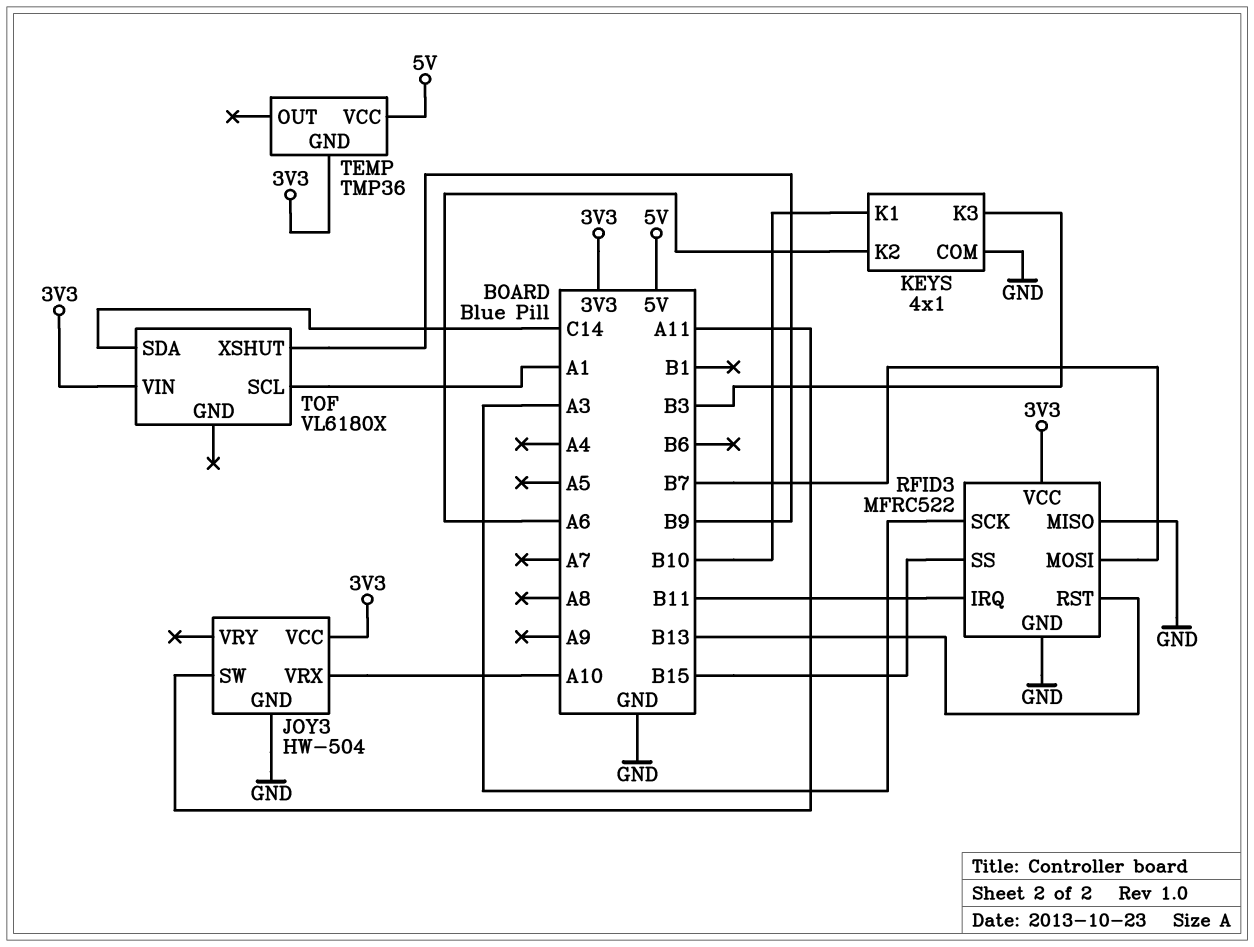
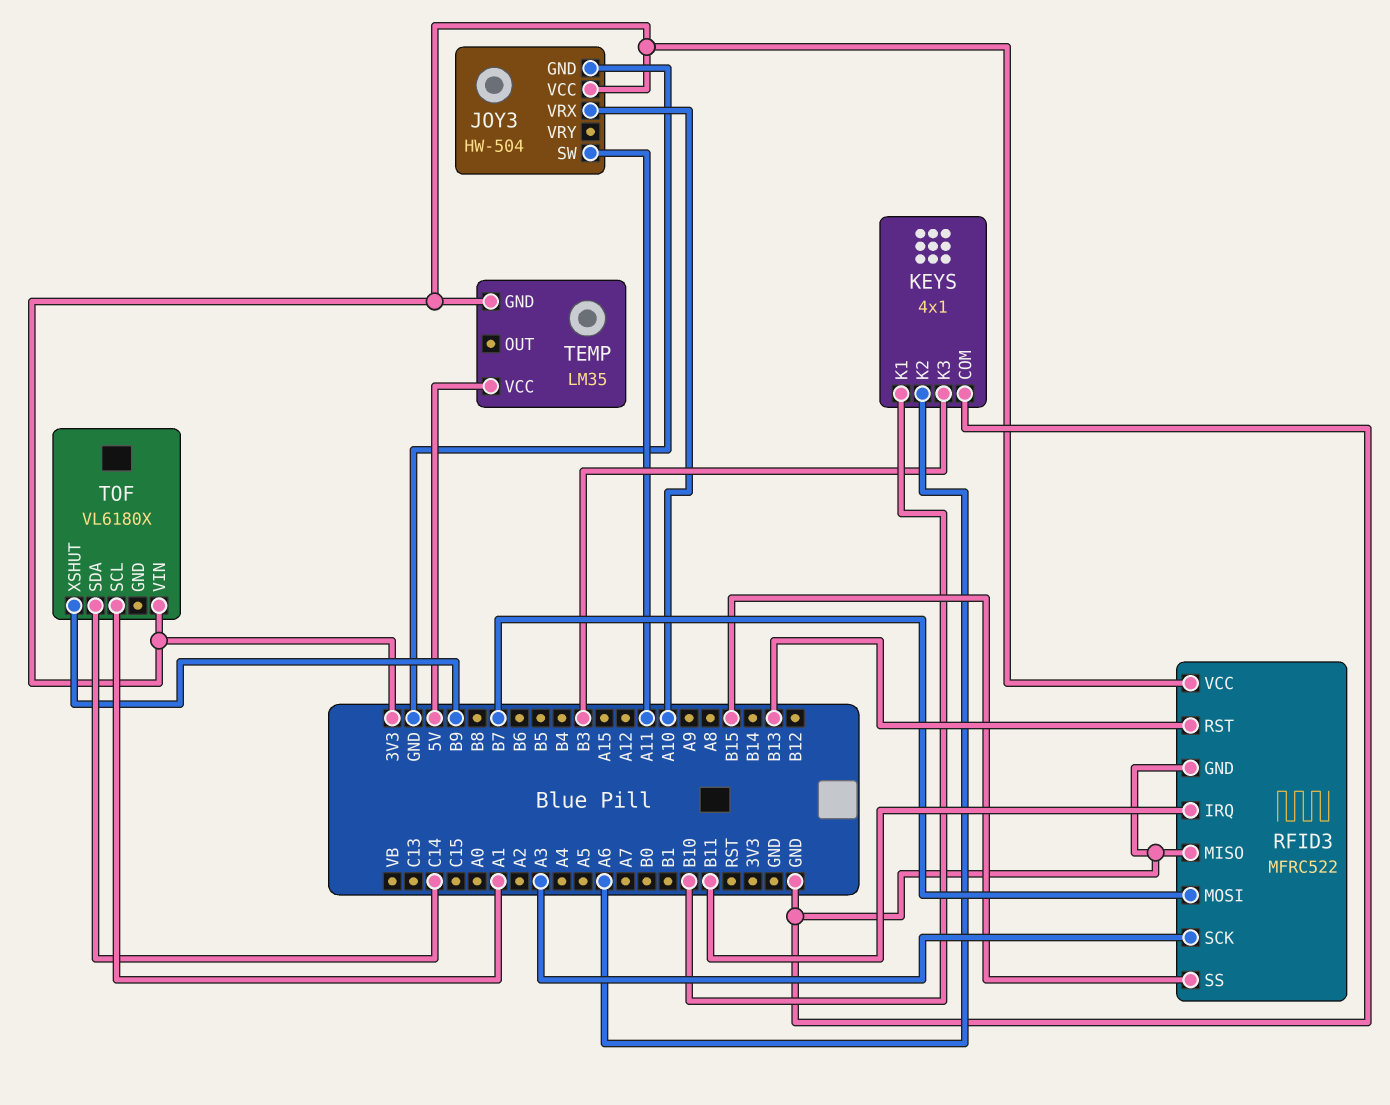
TEMP: TMP36 -> LM35

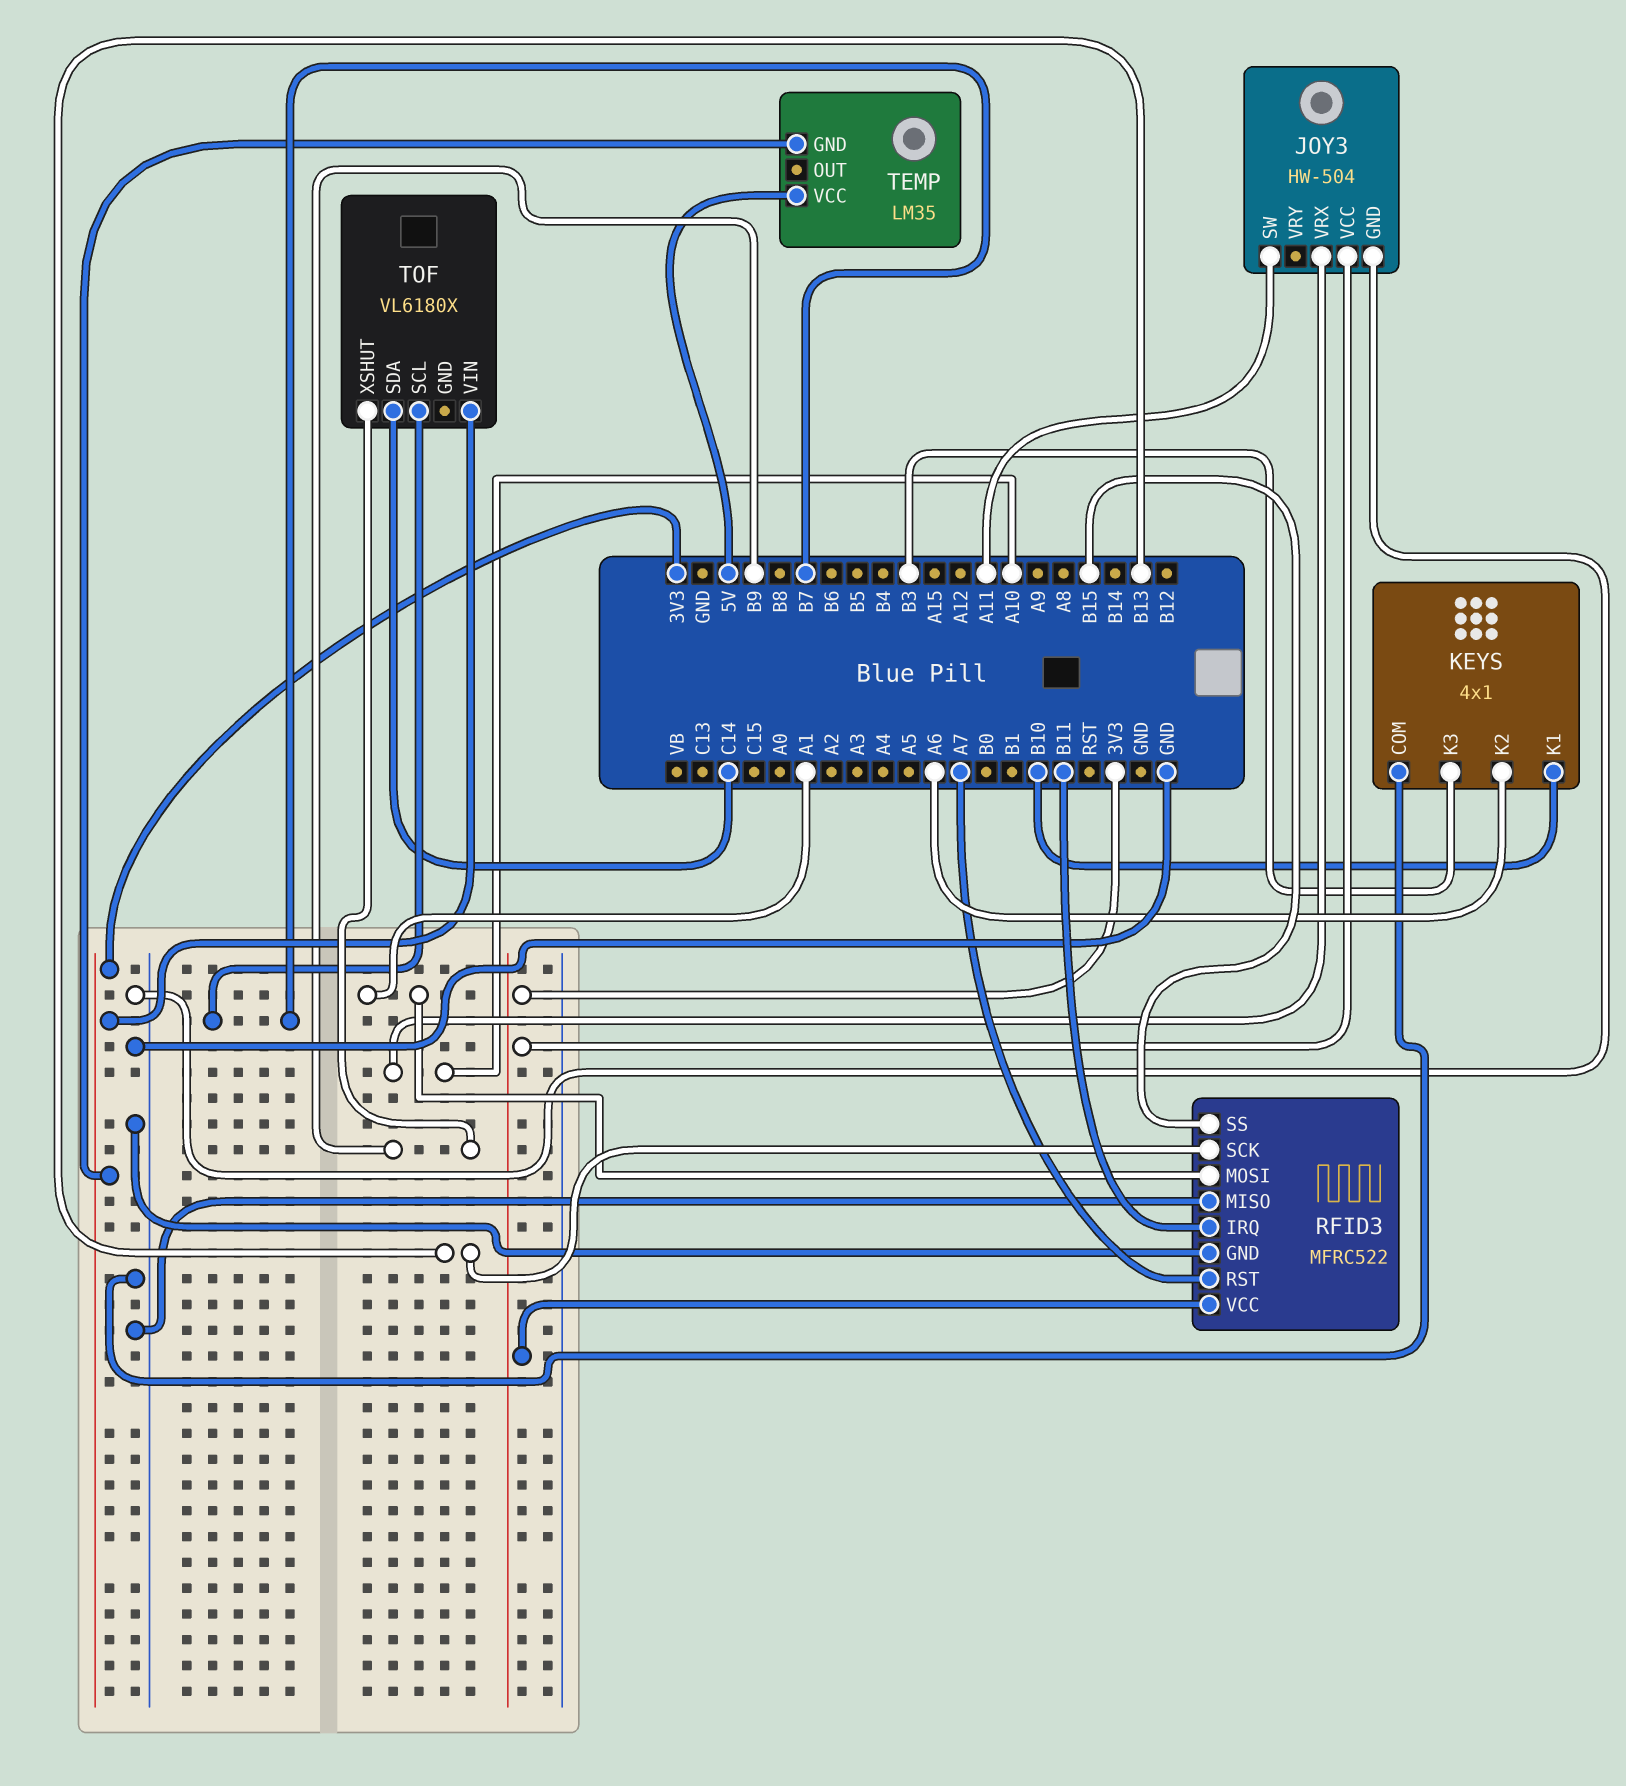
RFID3 pin MOSI: B7 -> A1
RFID3 pin RST: B13 -> A7
RFID3 pin SCK: A3 -> B13
TOF pin SCL: A1 -> B7

